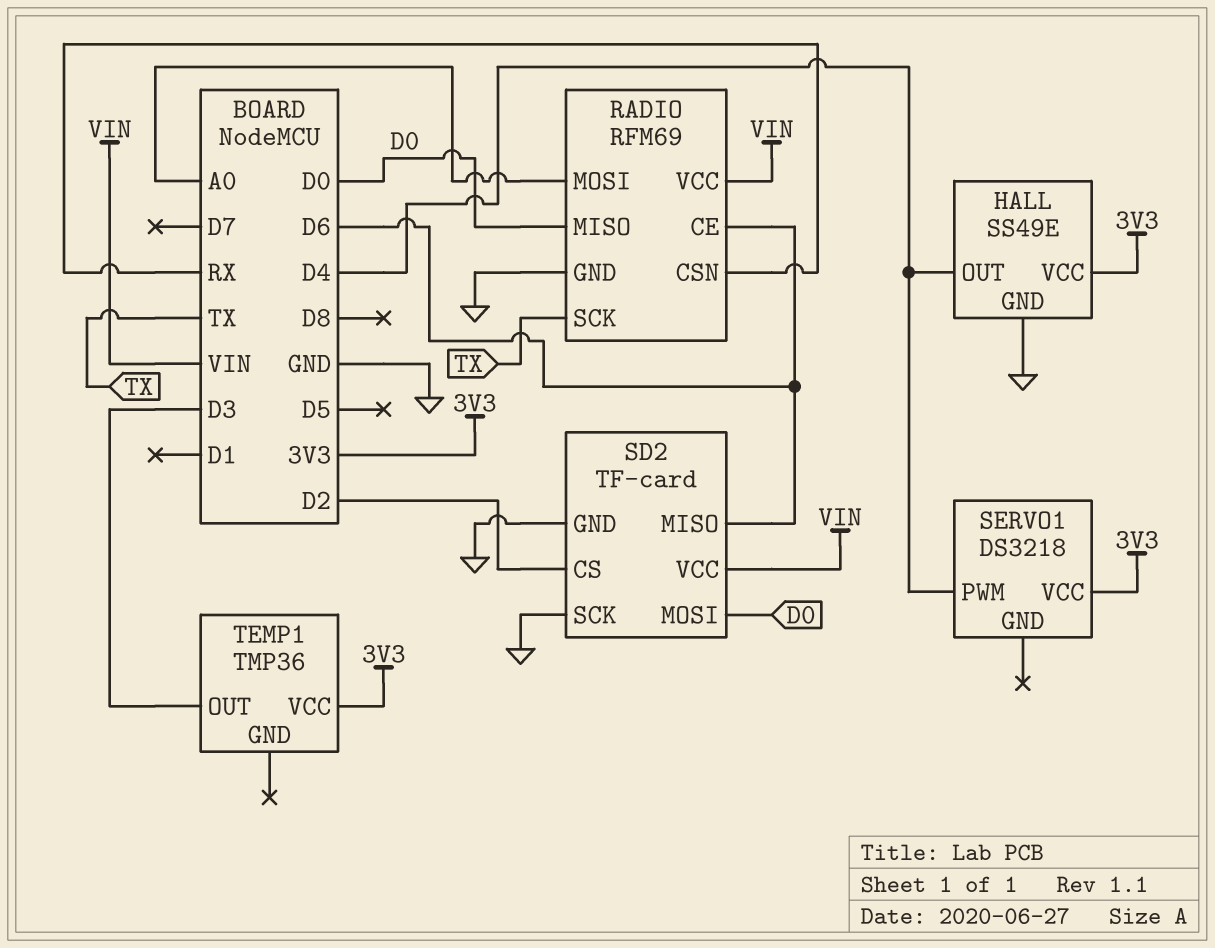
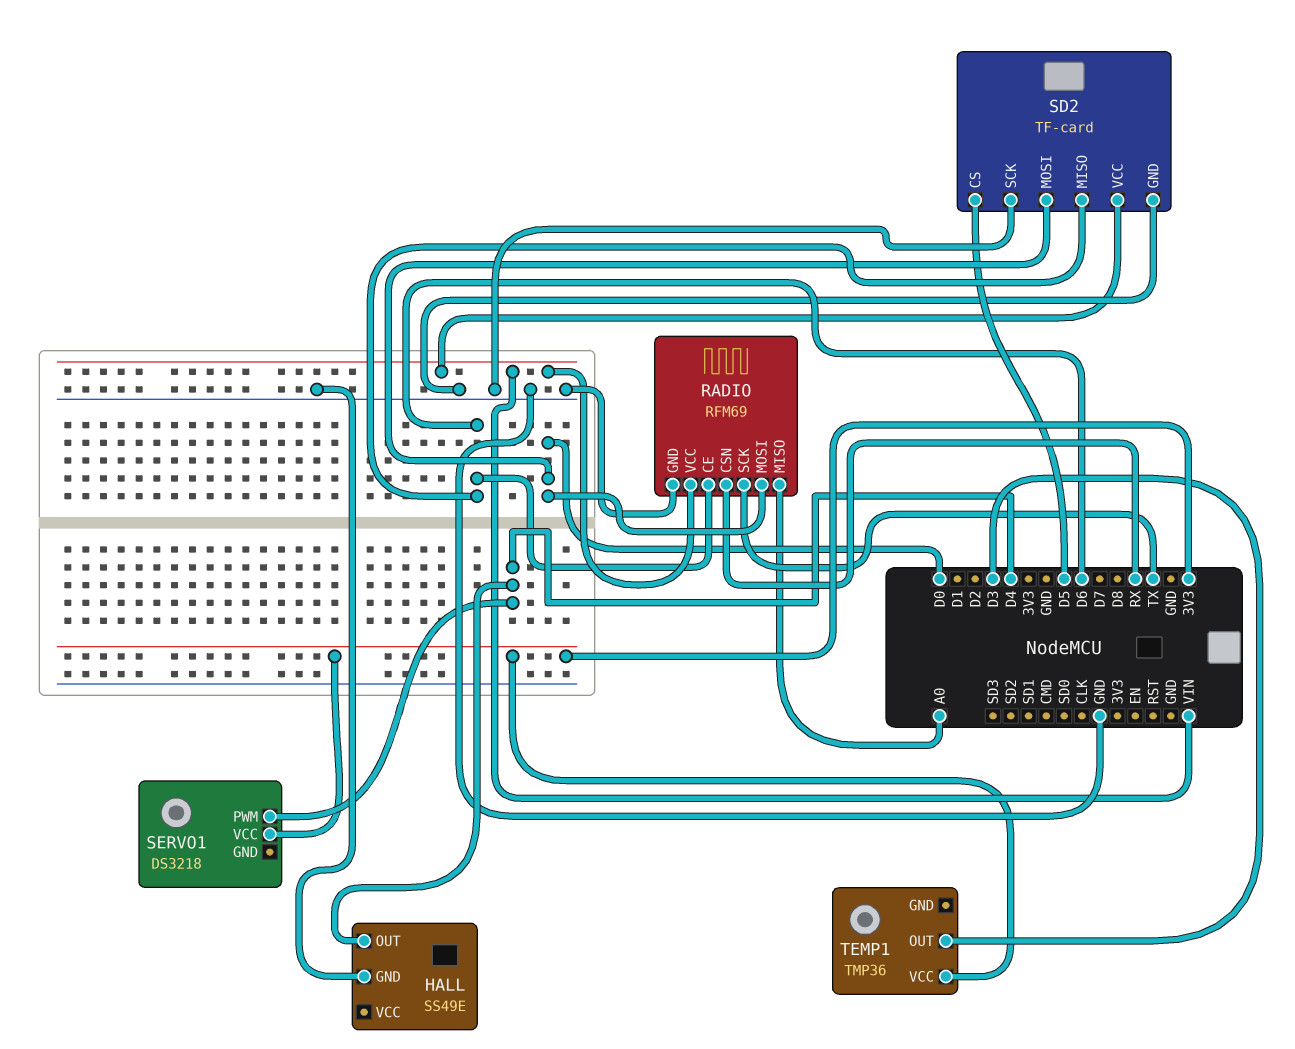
HALL pin VCC: 3V3 -> none
RADIO pin MISO: D0 -> A0
RADIO pin MOSI: A0 -> D0
SD2 pin CS: D2 -> D5

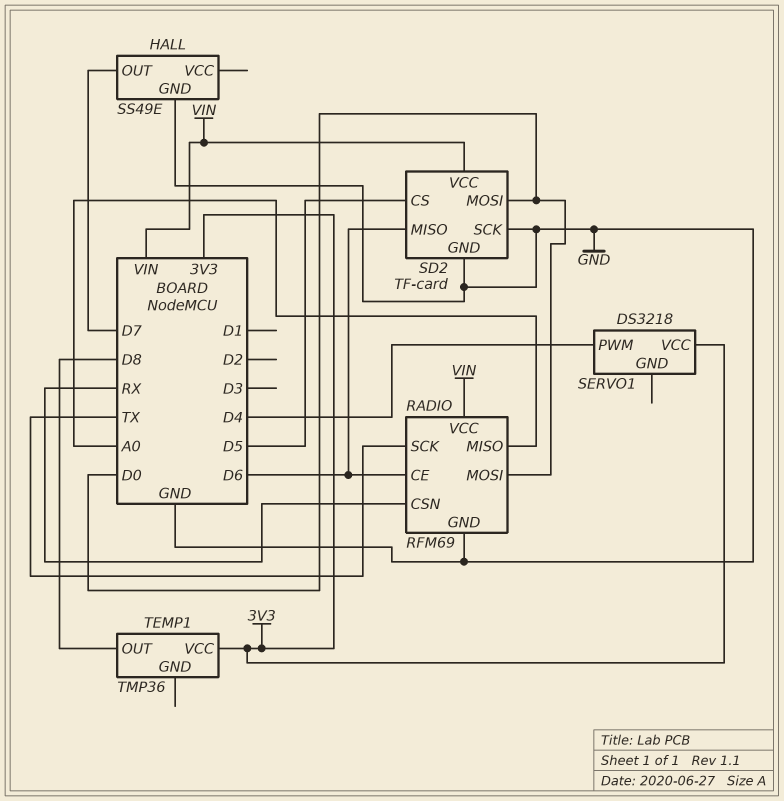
HALL pin OUT: D4 -> D7
TEMP1 pin OUT: D3 -> D8

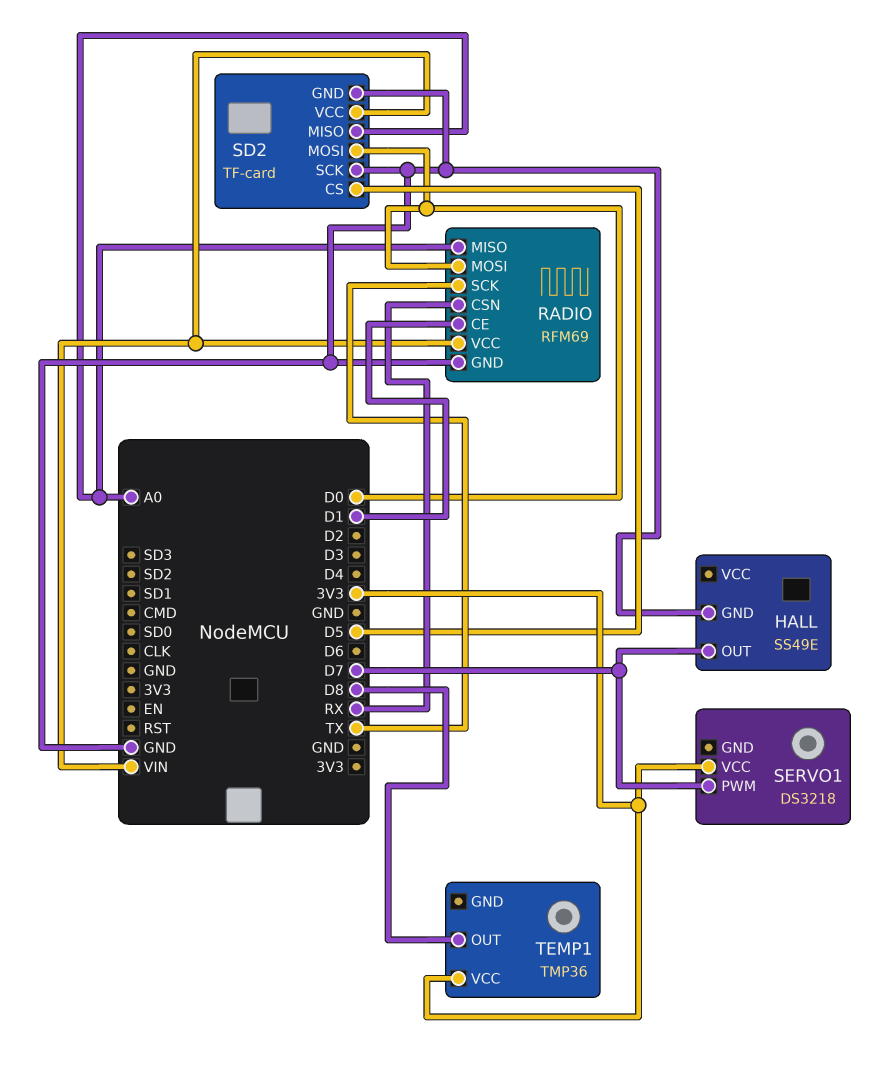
RADIO pin CE: D6 -> D1
SD2 pin MISO: D6 -> A0
SERVO1 pin PWM: D4 -> D7

